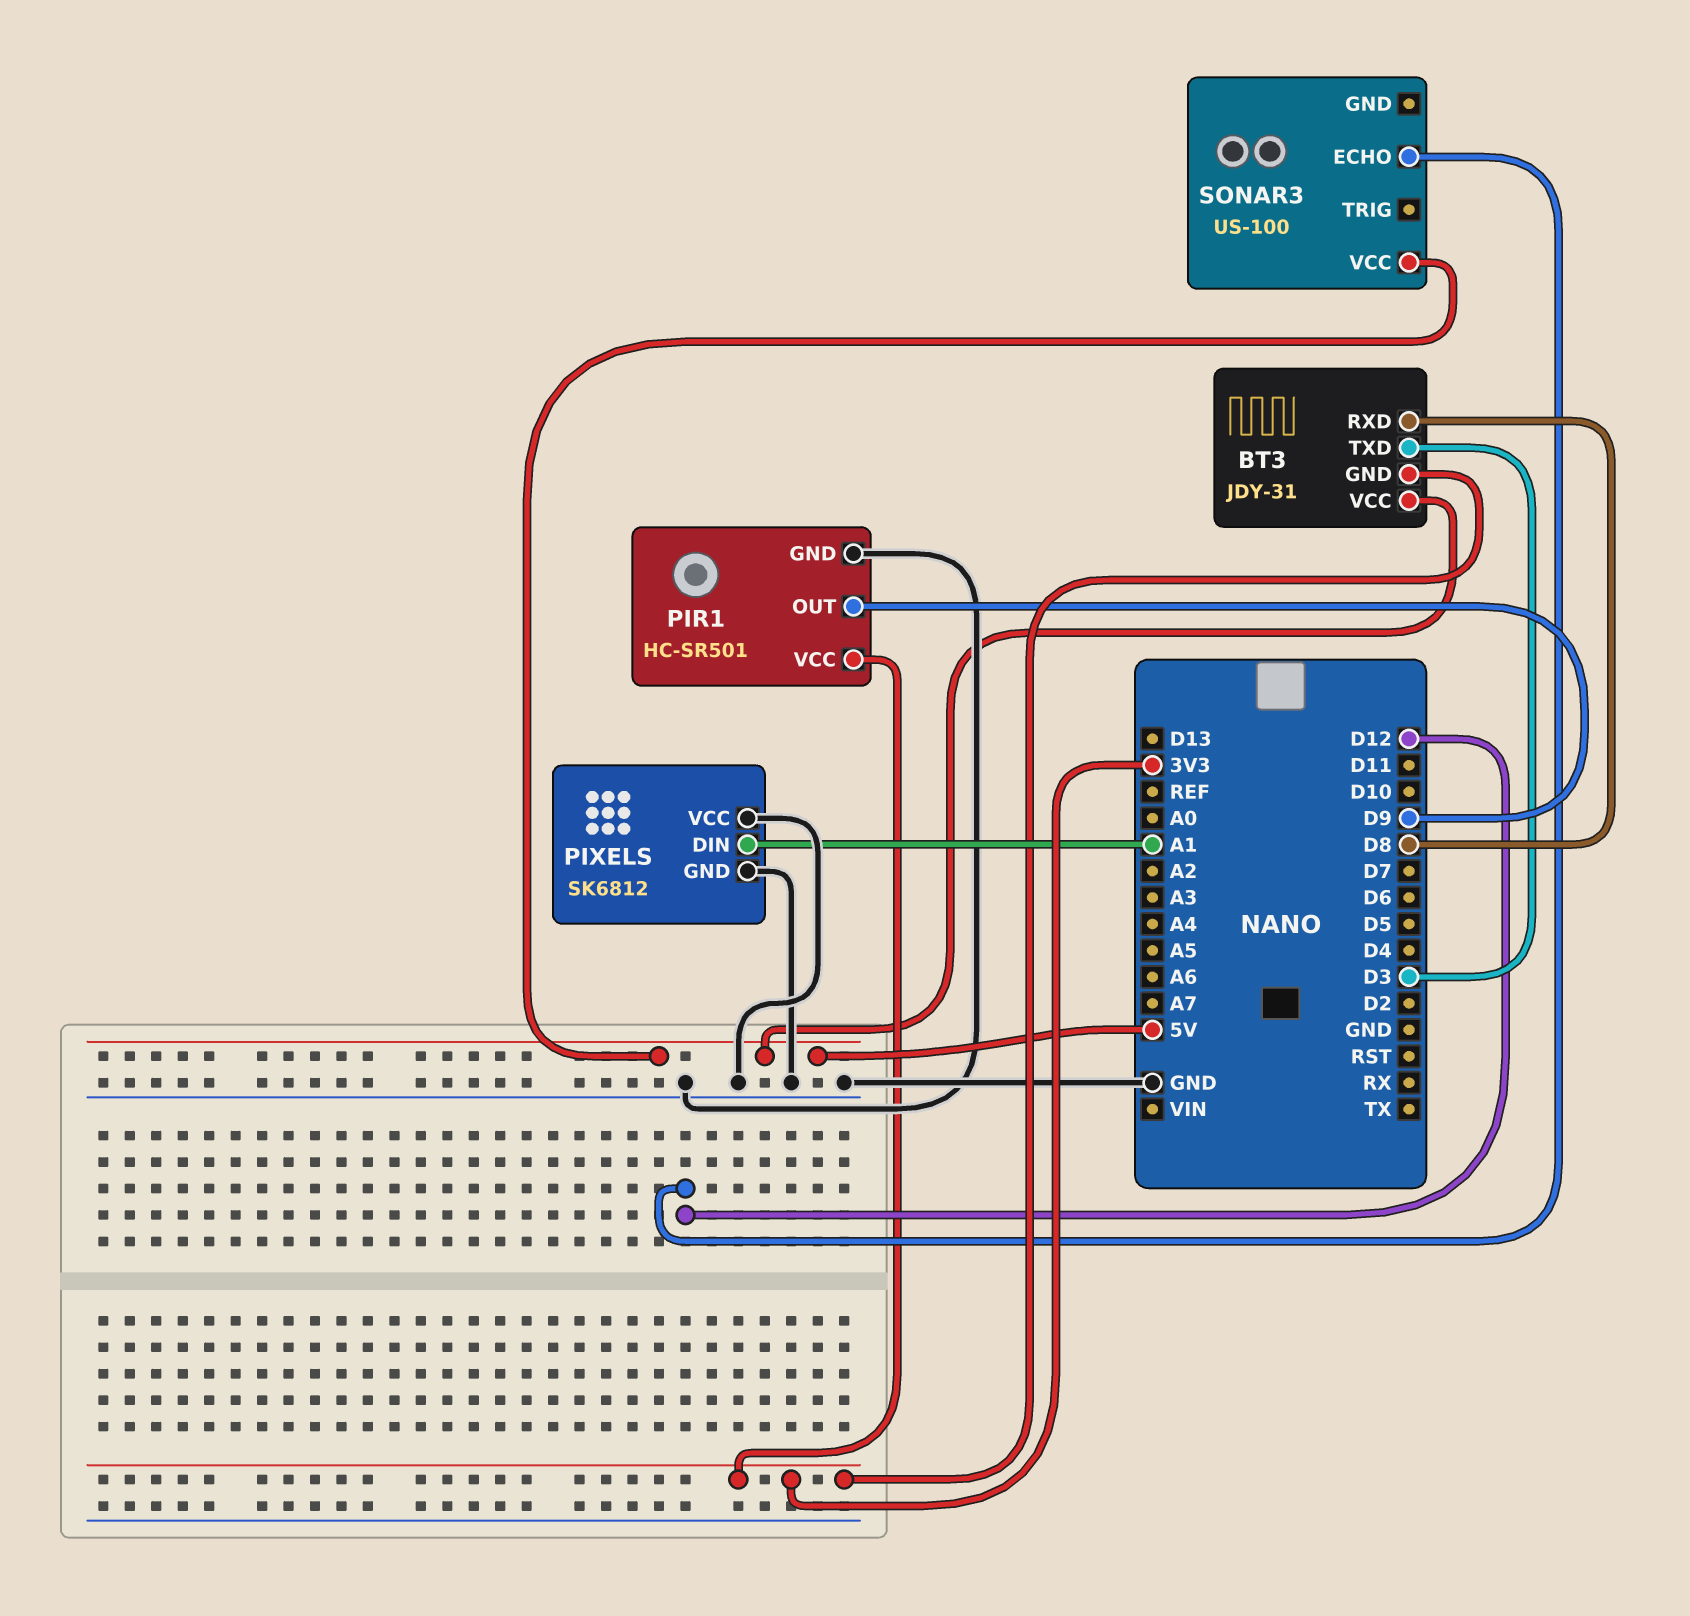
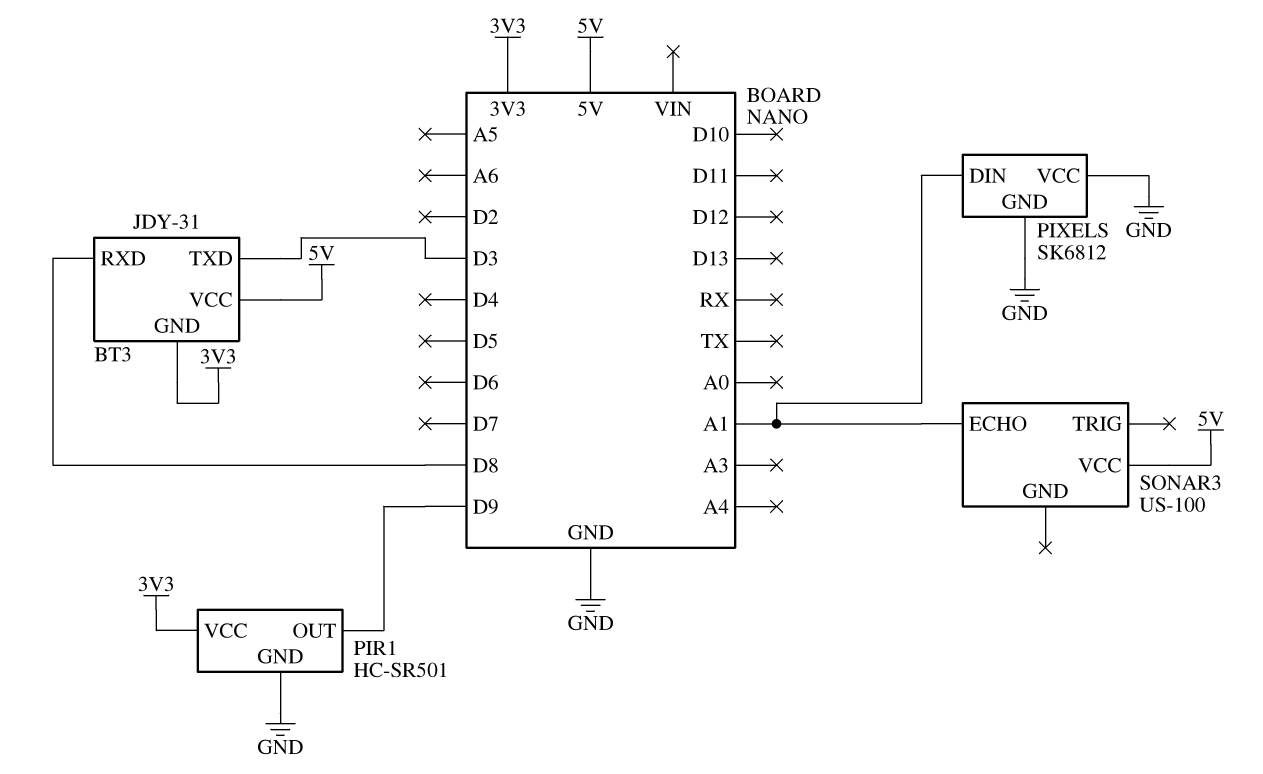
SONAR3 pin ECHO: D12 -> A1

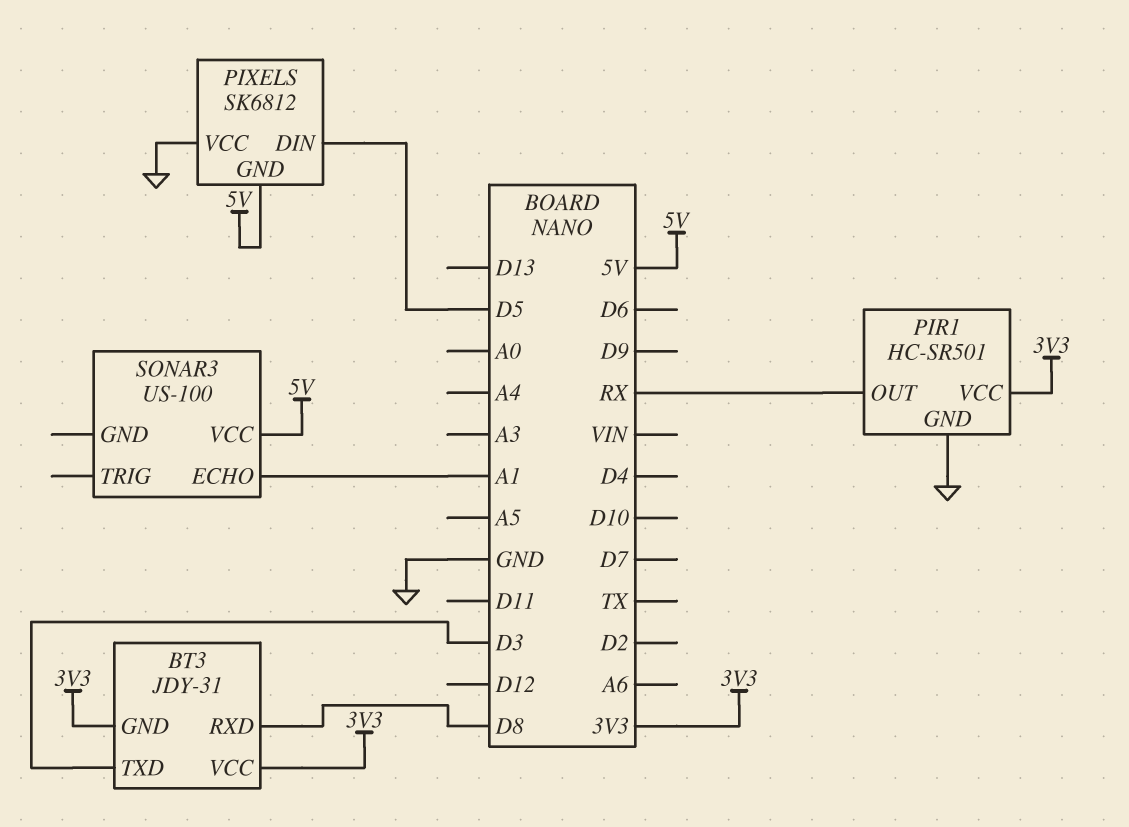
BT3 pin VCC: 5V -> 3V3
PIR1 pin OUT: D9 -> RX
PIXELS pin DIN: A1 -> D5
PIXELS pin GND: GND -> 5V

